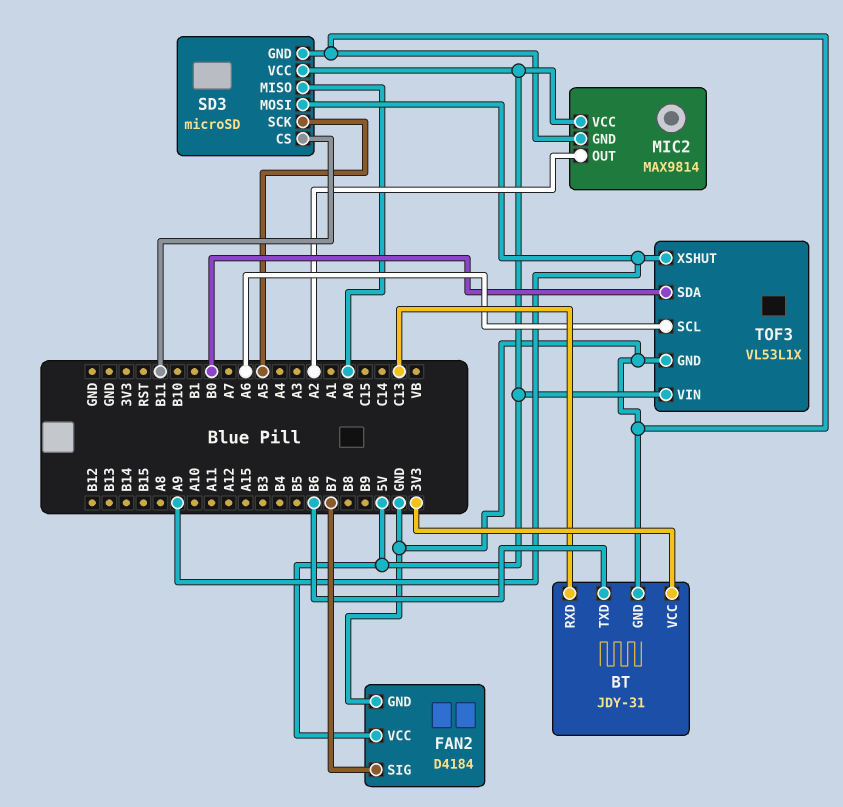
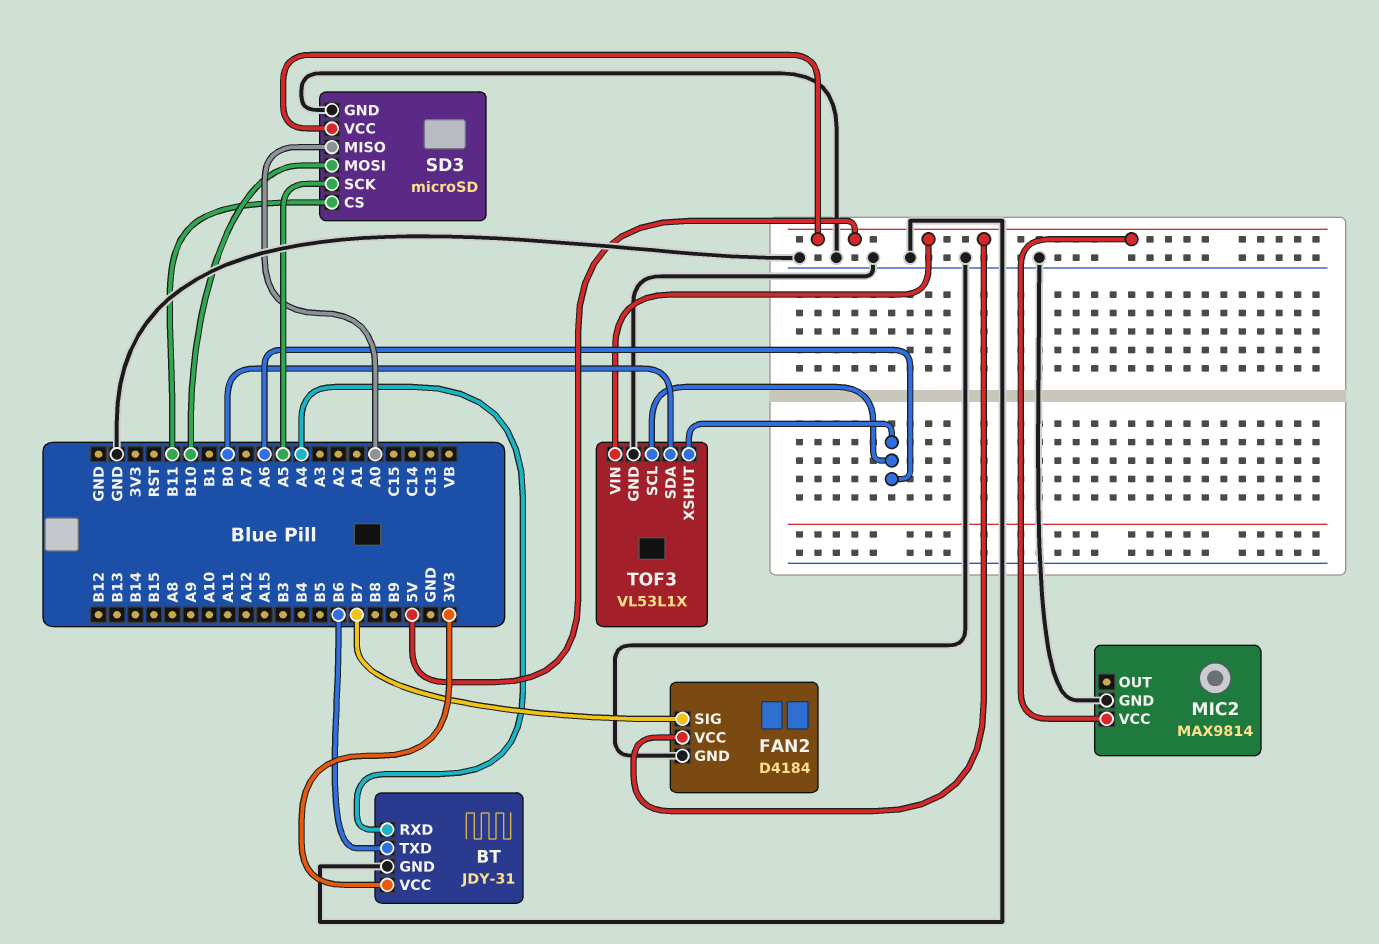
BT pin RXD: C13 -> A4
MIC2 pin OUT: A2 -> none
SD3 pin MOSI: A9 -> B10
TOF3 pin XSHUT: A9 -> A6

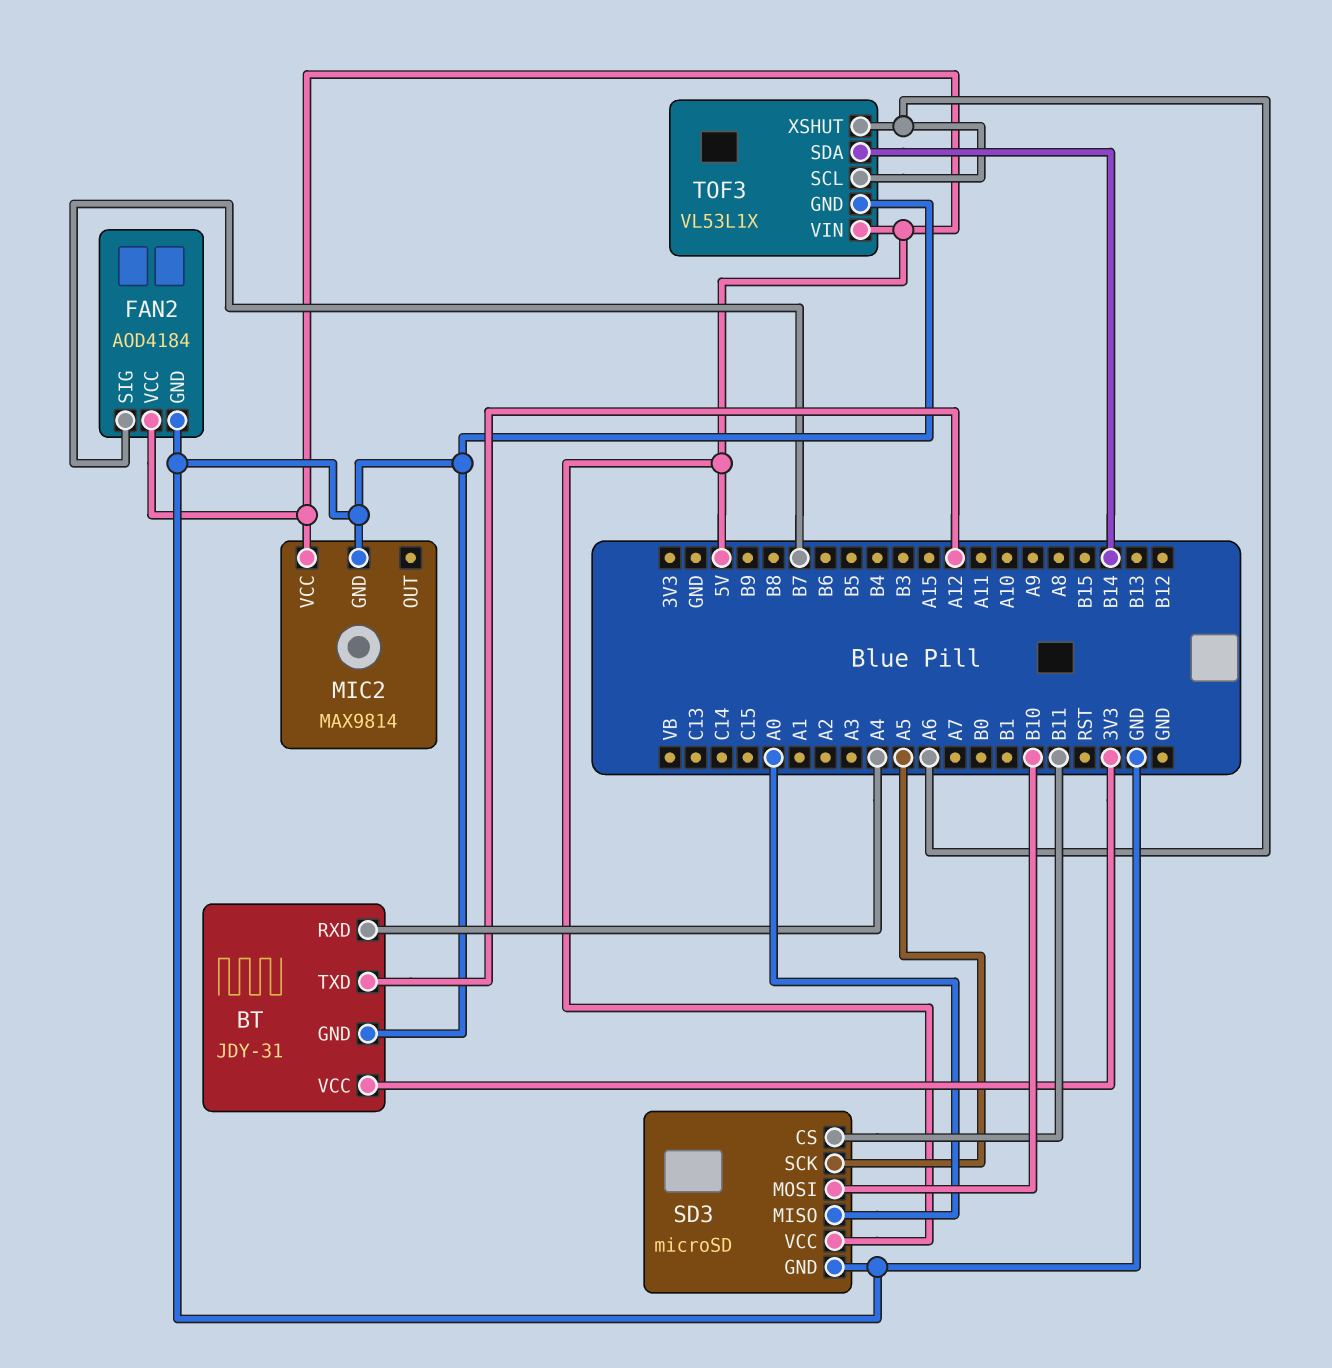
BT pin TXD: B6 -> A12
FAN2: D4184 -> AOD4184
TOF3 pin SDA: B0 -> B14

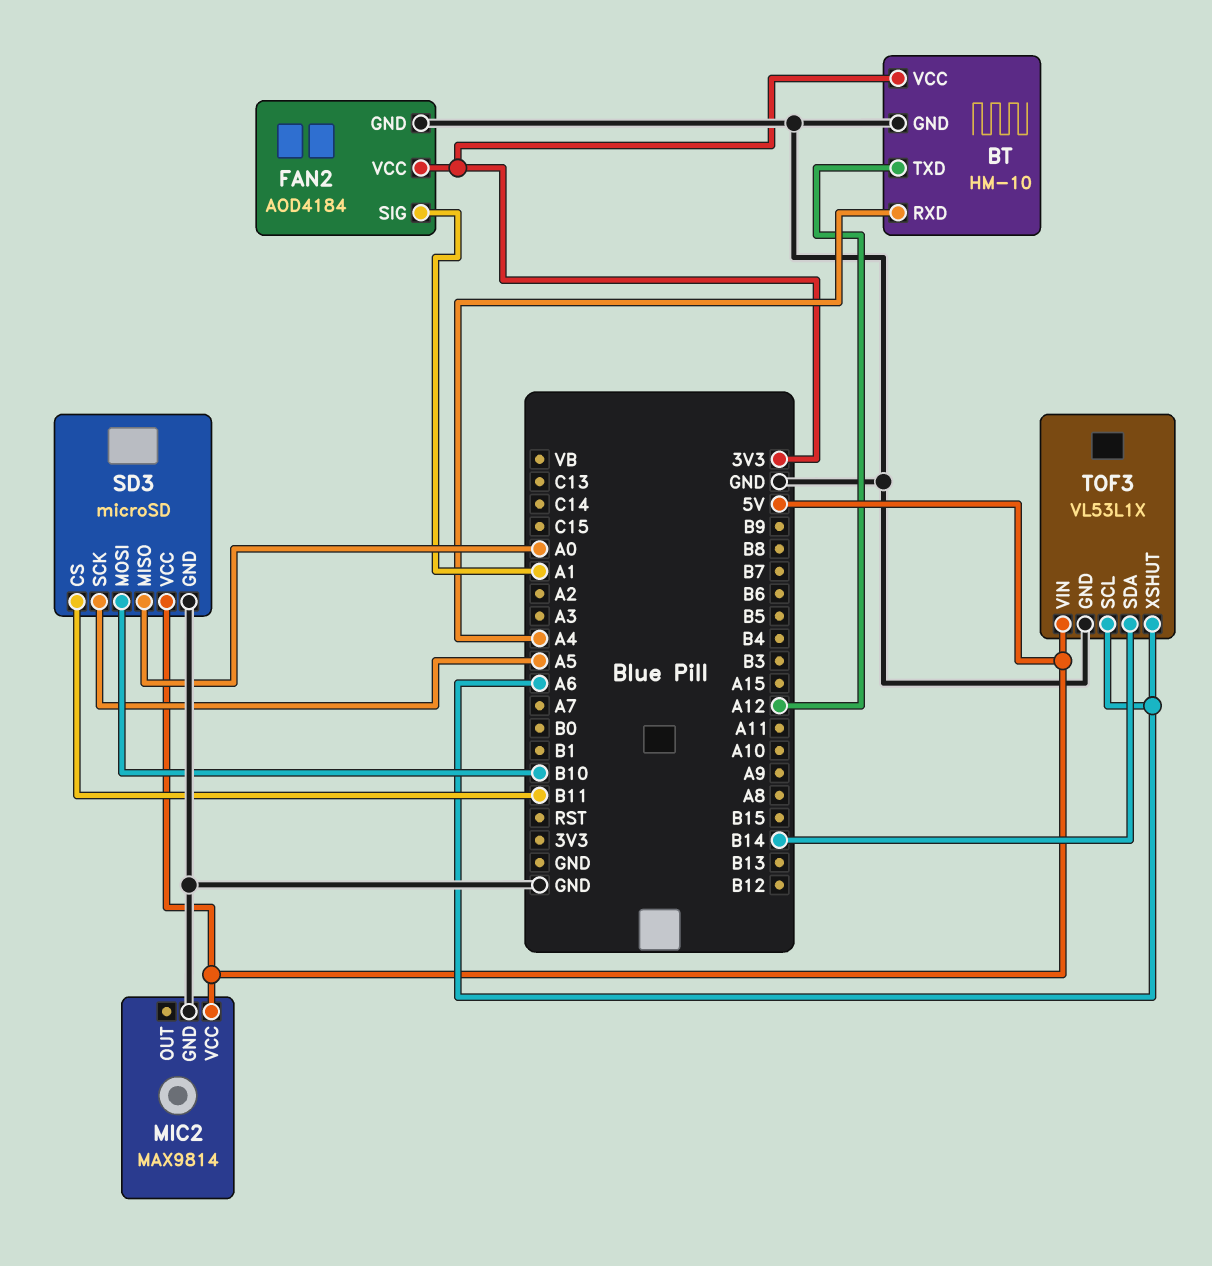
BT: JDY-31 -> HM-10
FAN2 pin SIG: B7 -> A1
FAN2 pin VCC: 5V -> 3V3

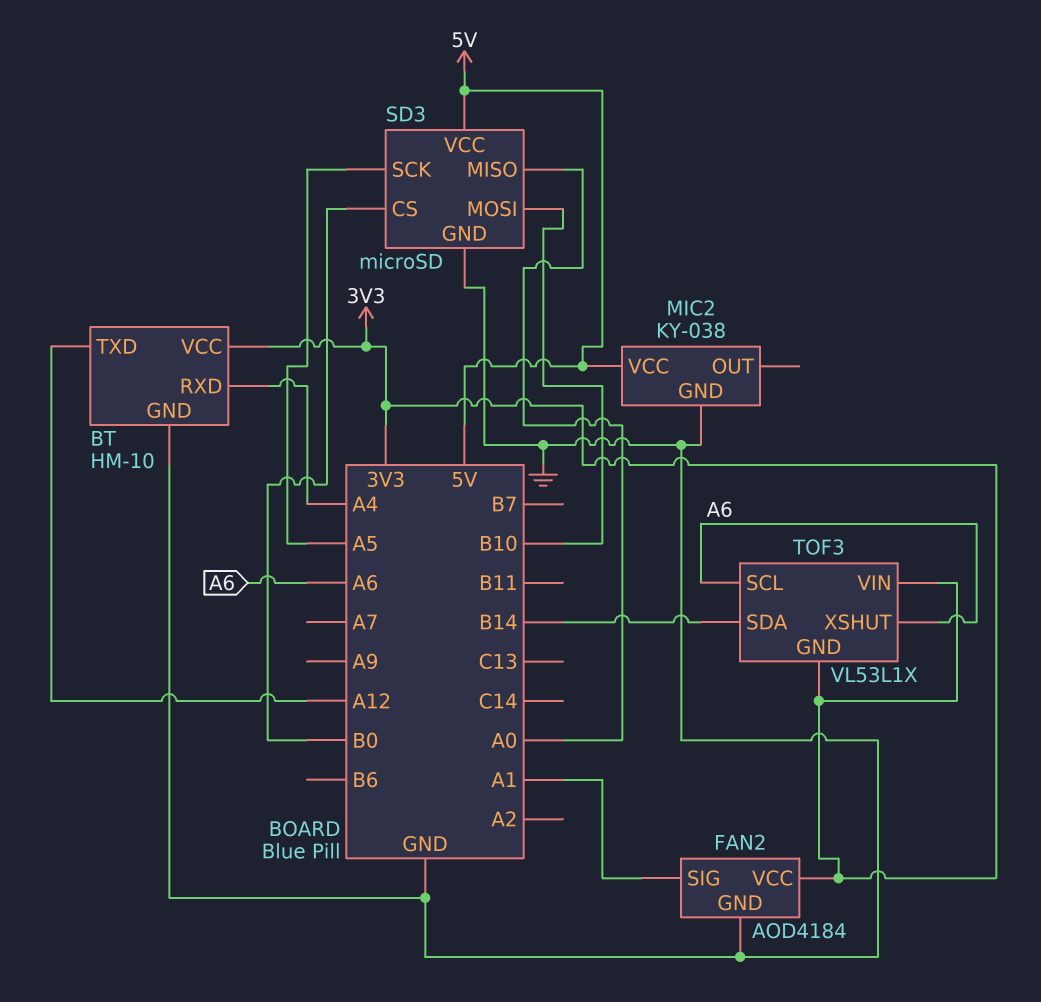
MIC2: MAX9814 -> KY-038
SD3 pin CS: B11 -> B0
TOF3 pin GND: GND -> 3V3
TOF3 pin VIN: 5V -> 3V3

